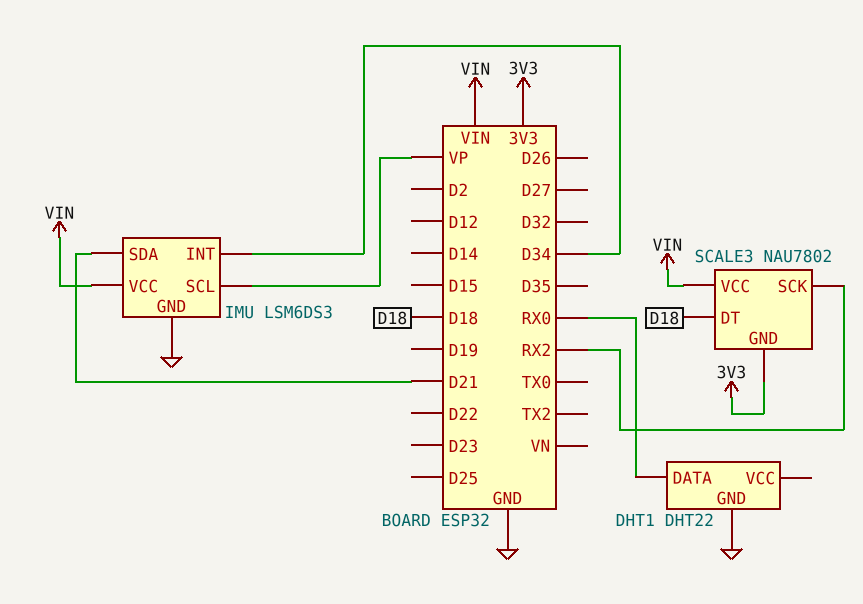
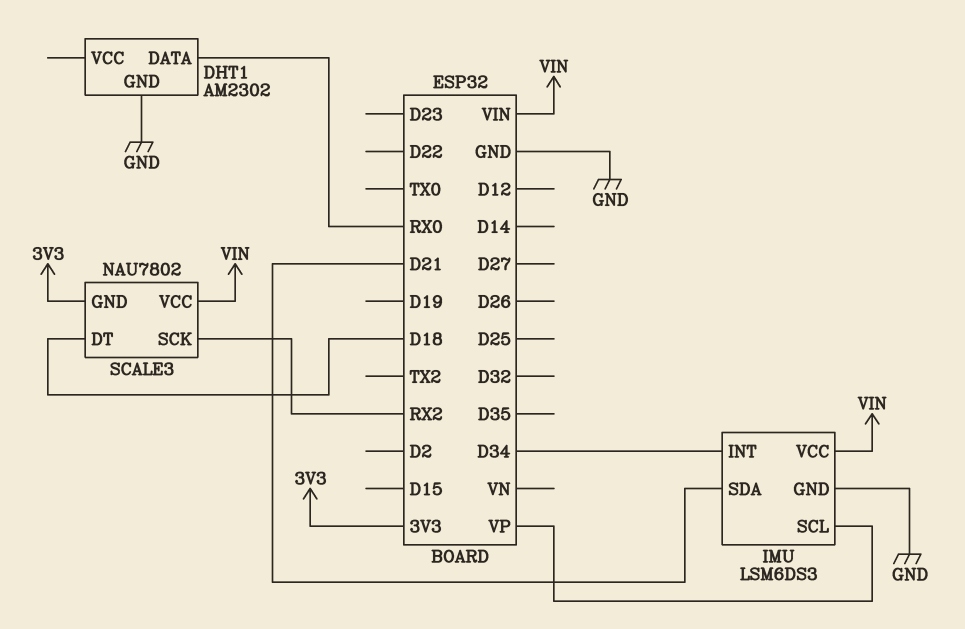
DHT1: DHT22 -> AM2302

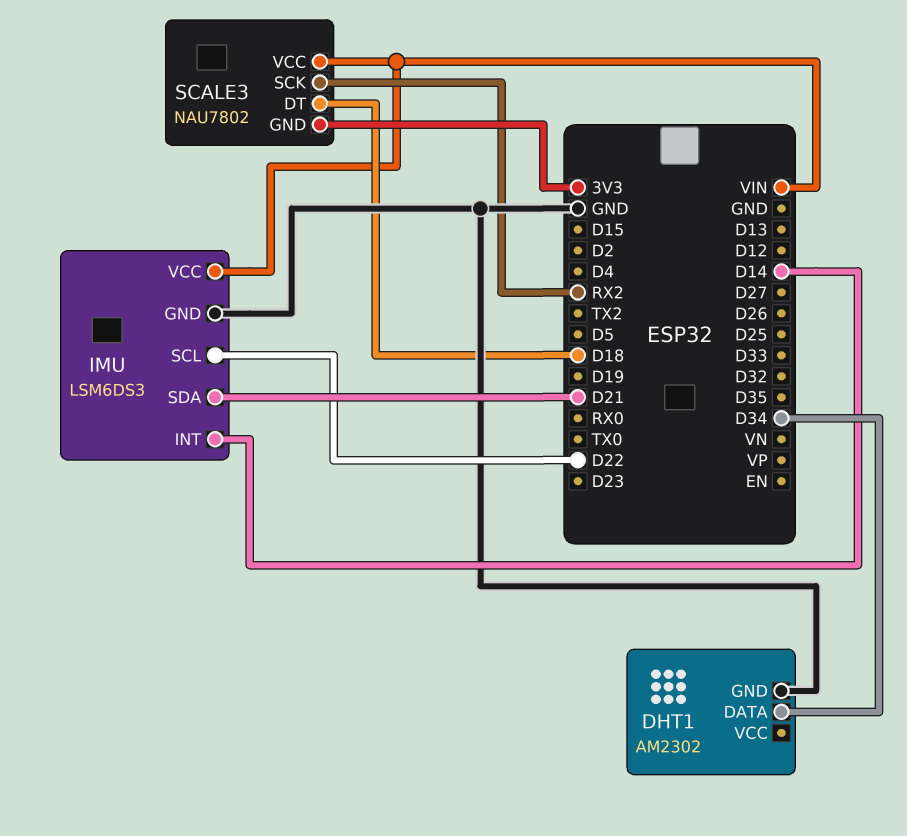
DHT1 pin DATA: RX0 -> D34
IMU pin INT: D34 -> D14
IMU pin SCL: VP -> D22

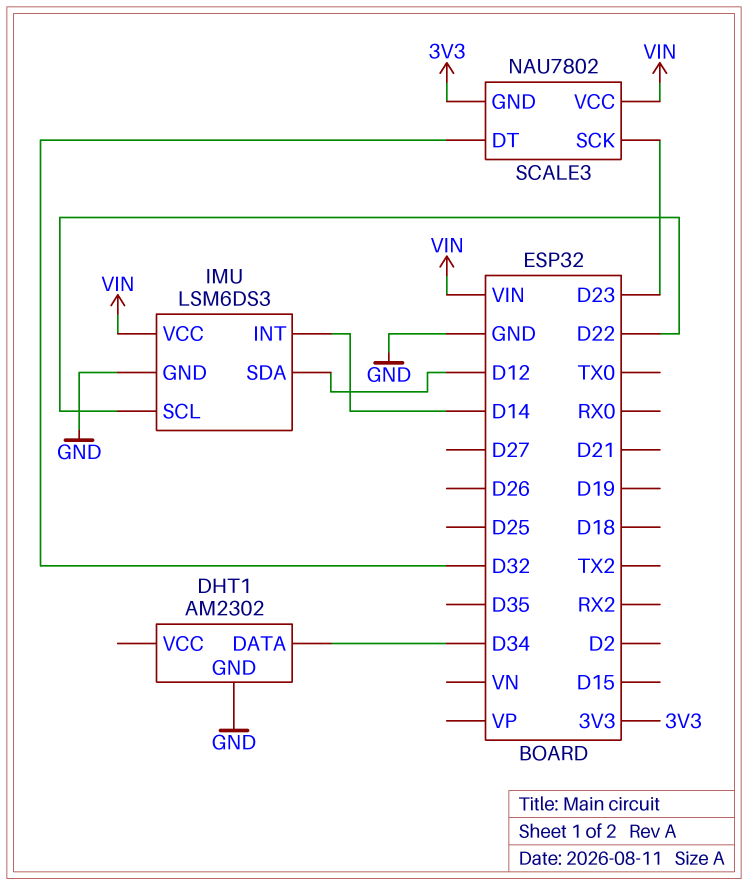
IMU pin SDA: D21 -> D12
SCALE3 pin DT: D18 -> D32
SCALE3 pin SCK: RX2 -> D23

